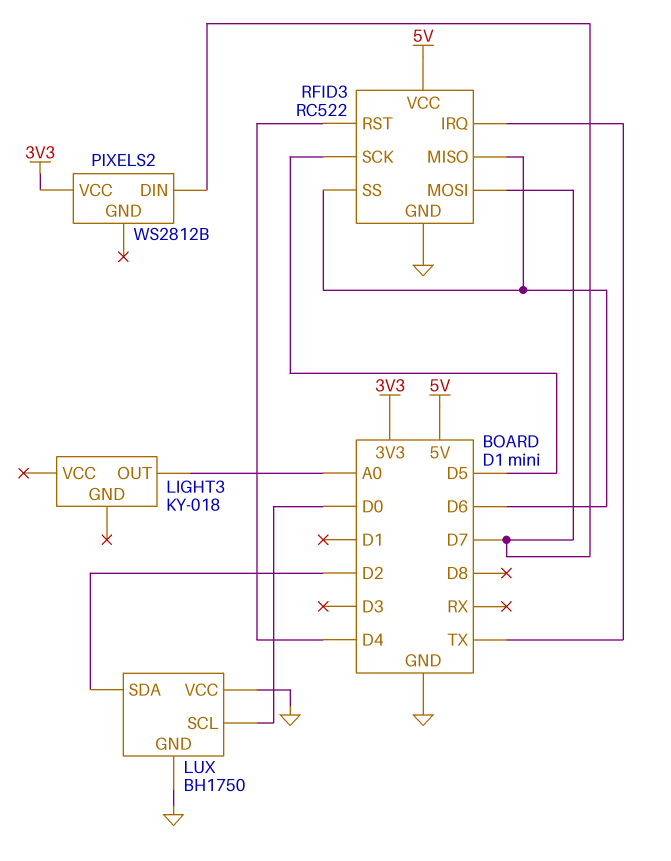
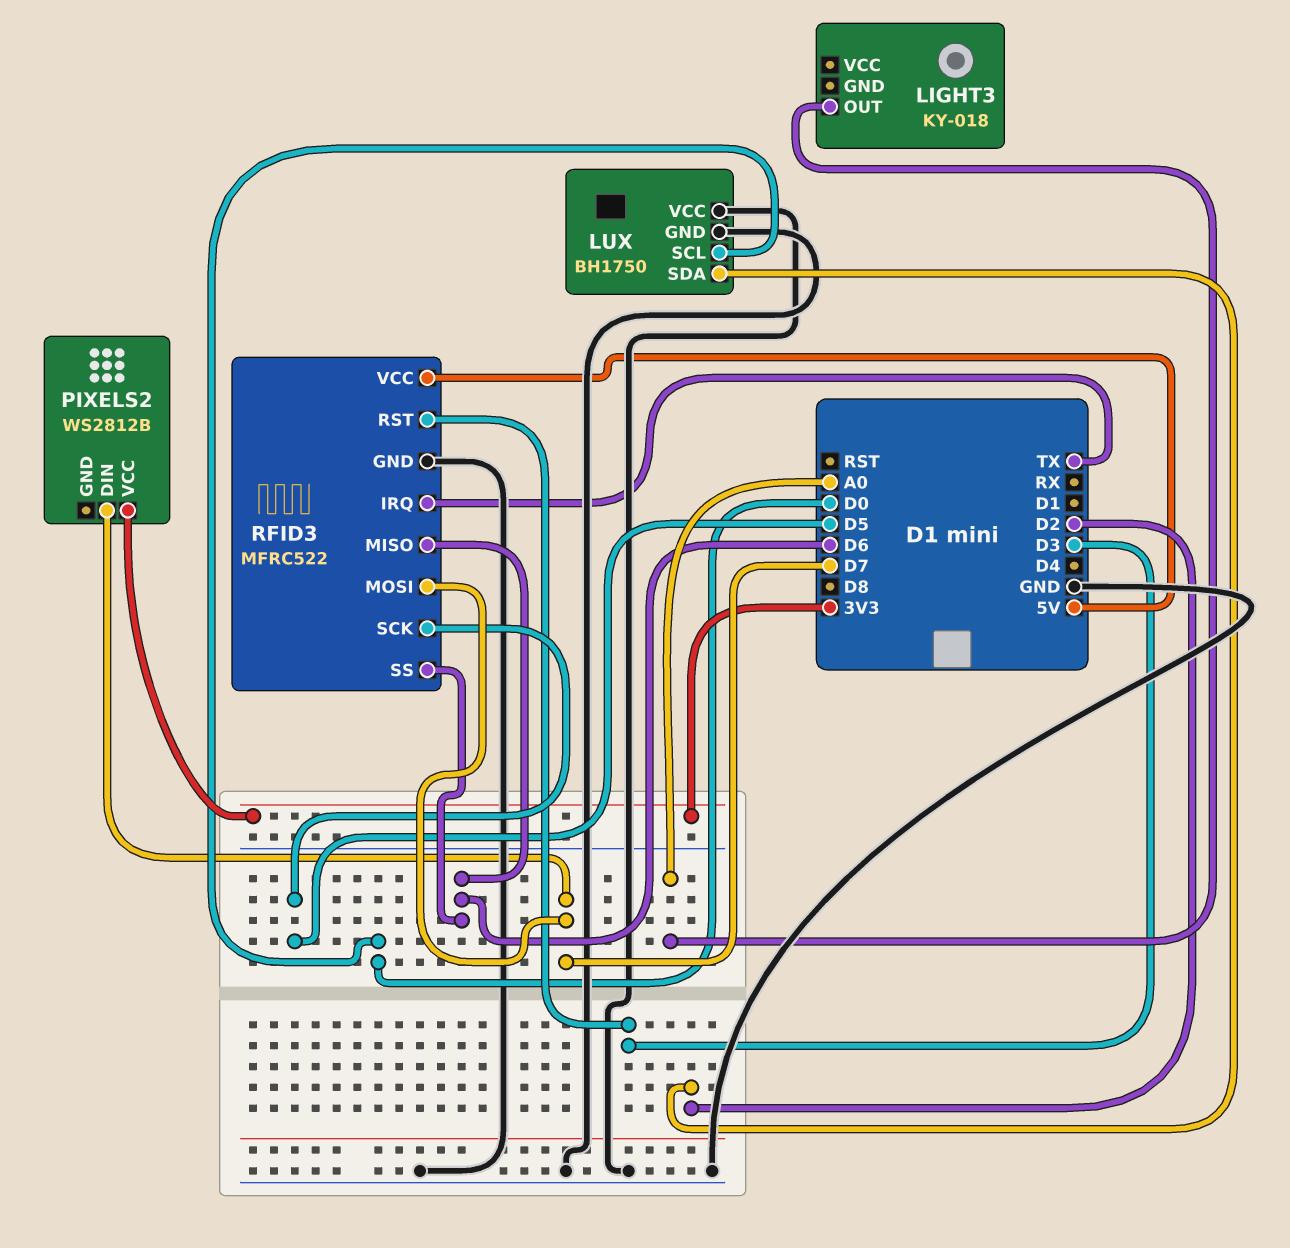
RFID3: RC522 -> MFRC522
RFID3 pin RST: D4 -> D3

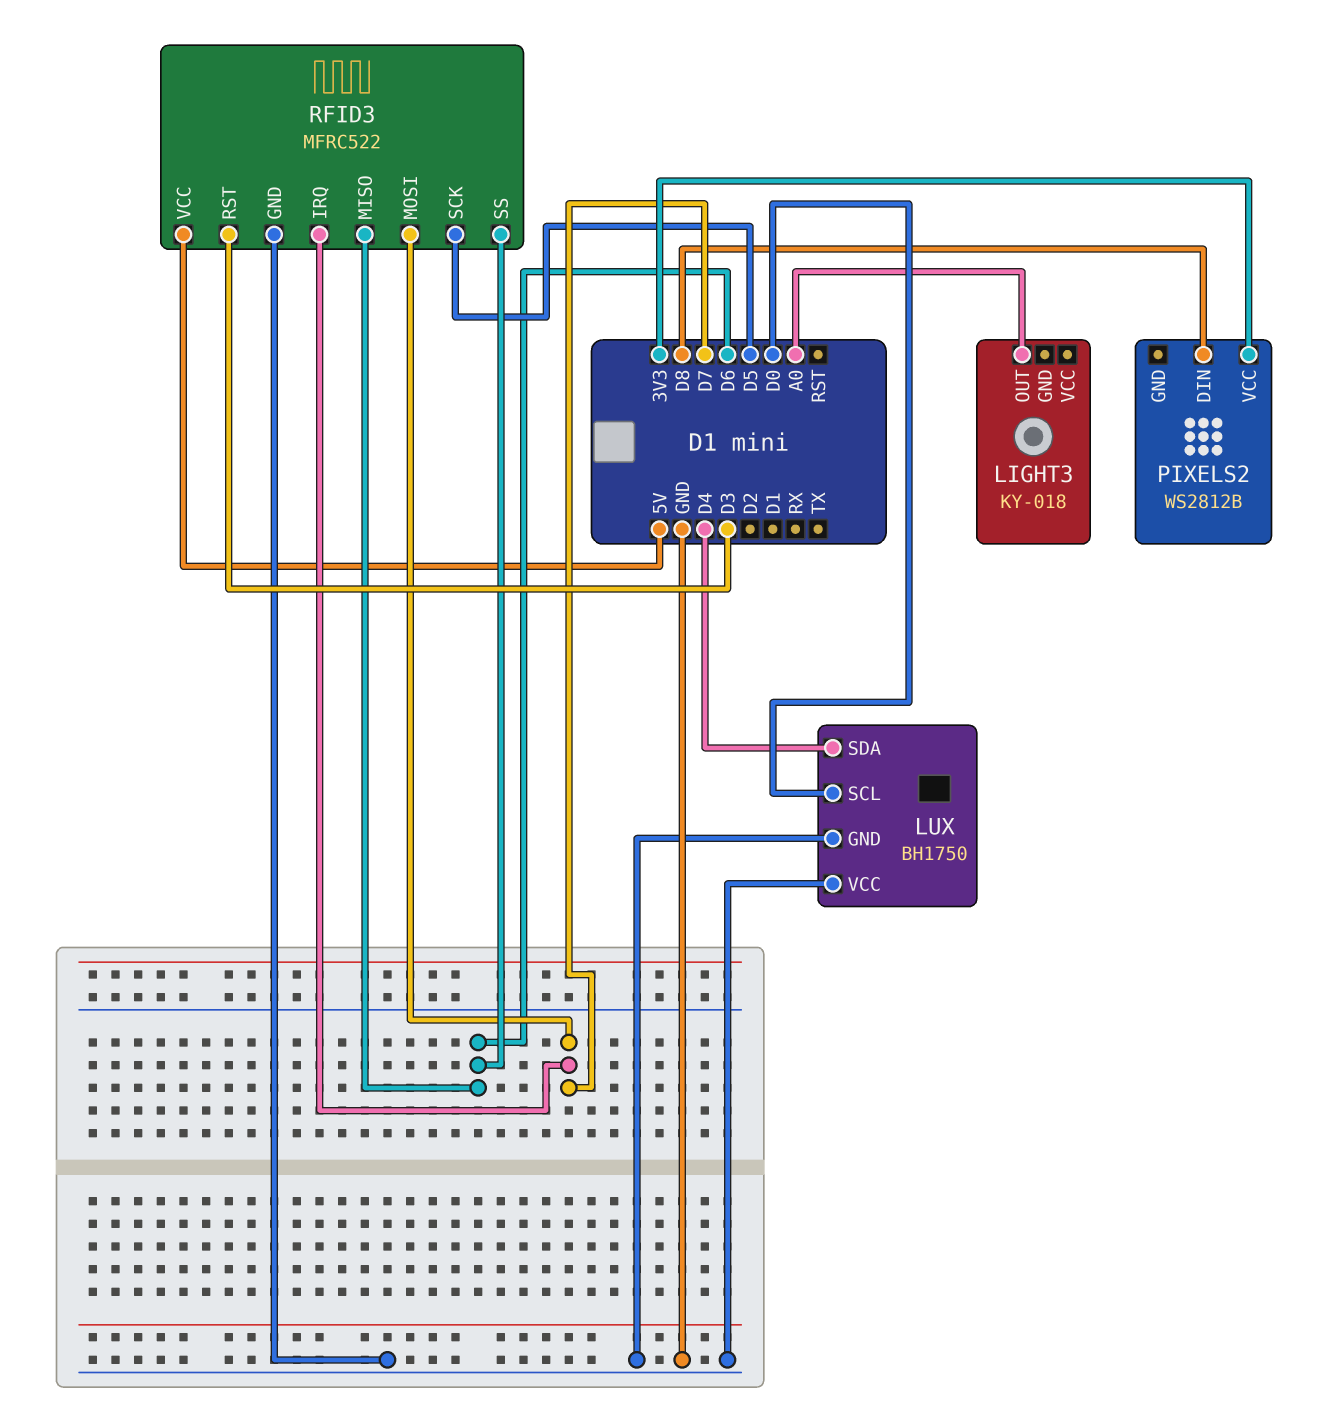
LUX pin SDA: D2 -> D4
PIXELS2 pin DIN: D7 -> D8
RFID3 pin IRQ: TX -> D7

